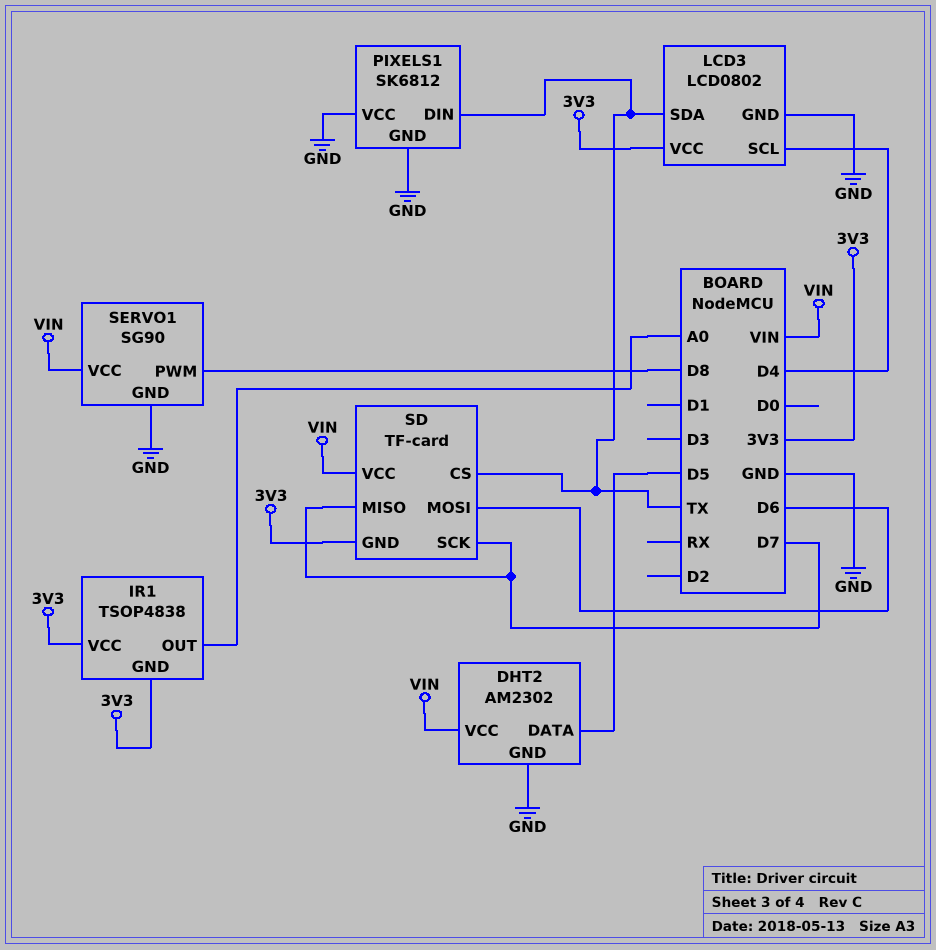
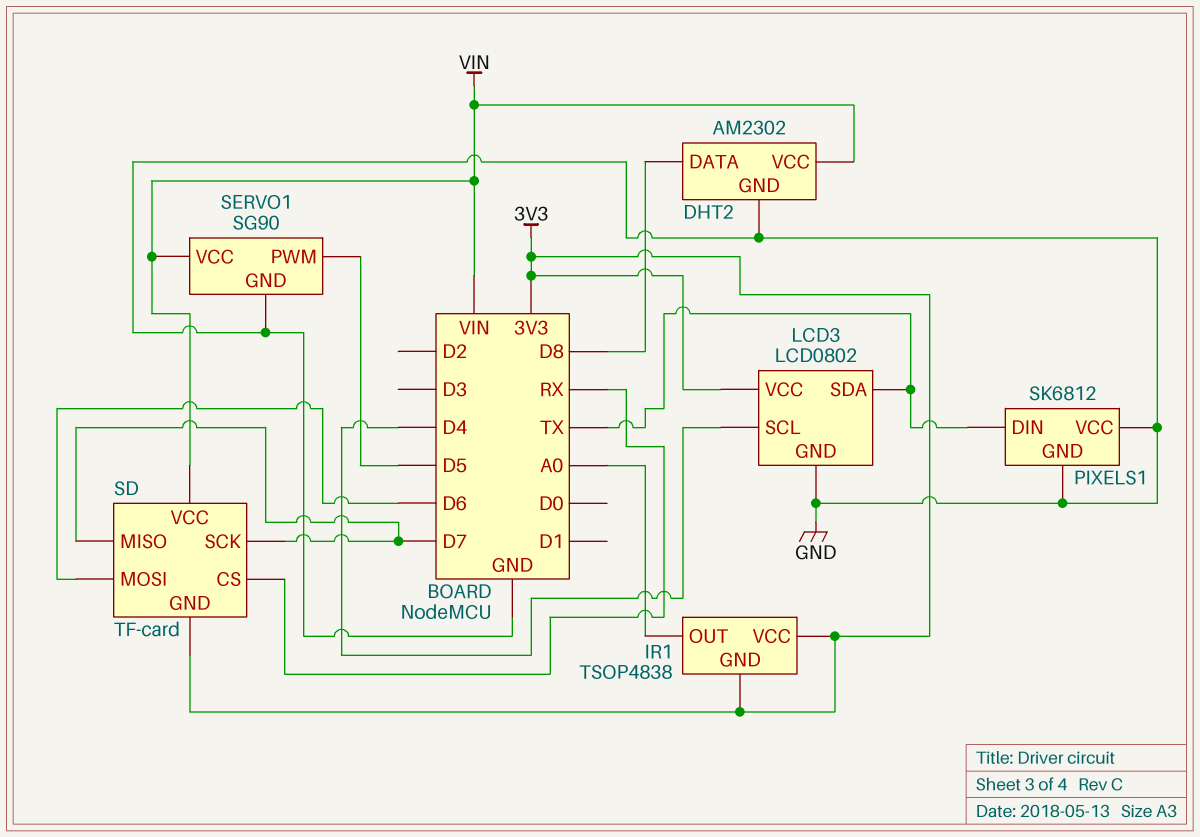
DHT2 pin DATA: D5 -> D8
SD pin CS: TX -> RX
SERVO1 pin PWM: D8 -> D5

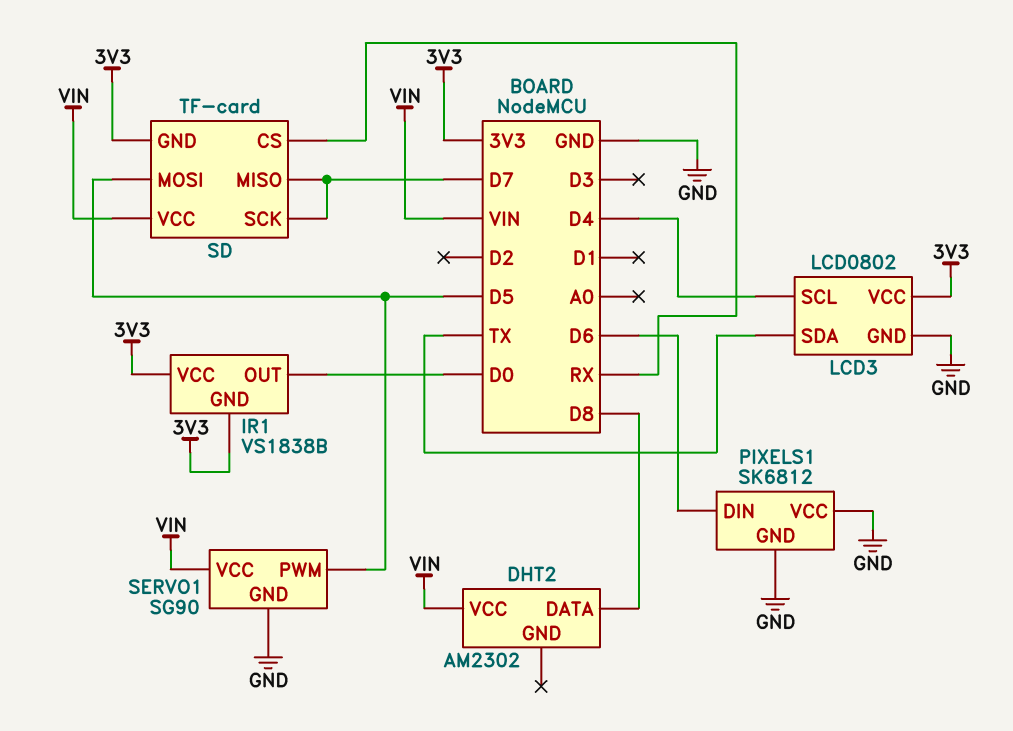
DHT2 pin GND: GND -> none
IR1: TSOP4838 -> VS1838B
IR1 pin OUT: A0 -> D0
PIXELS1 pin DIN: TX -> D6
SD pin MOSI: D6 -> D5

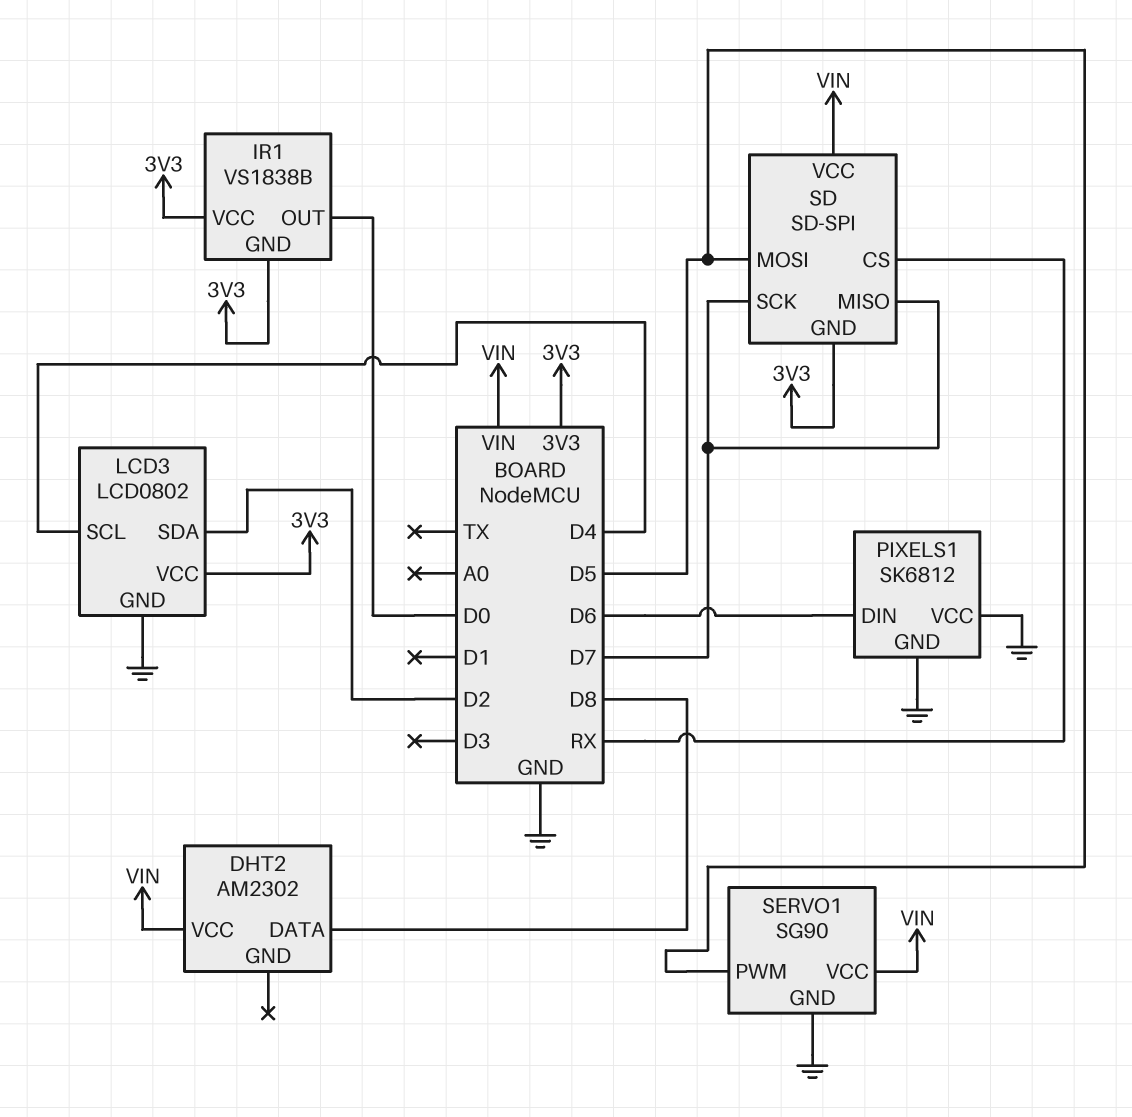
LCD3 pin SDA: TX -> D2
SD: TF-card -> SD-SPI

